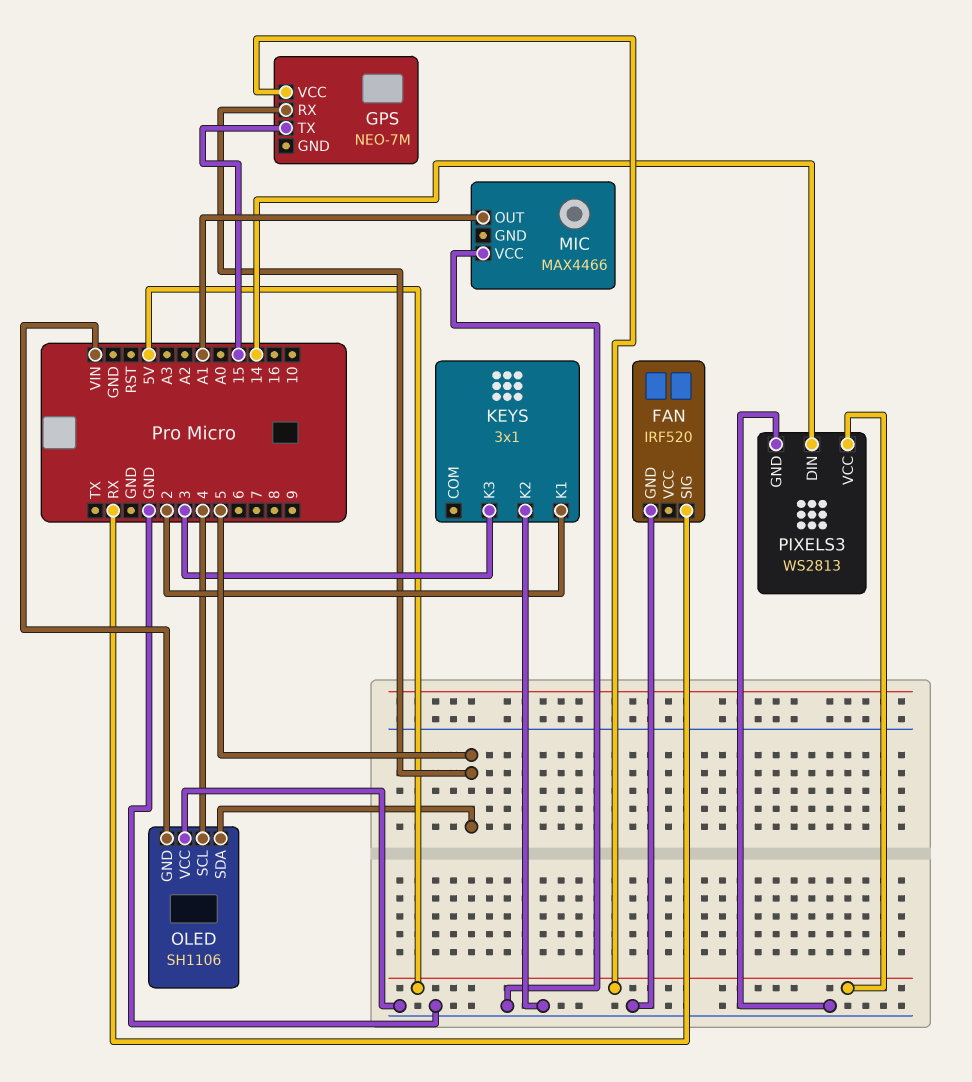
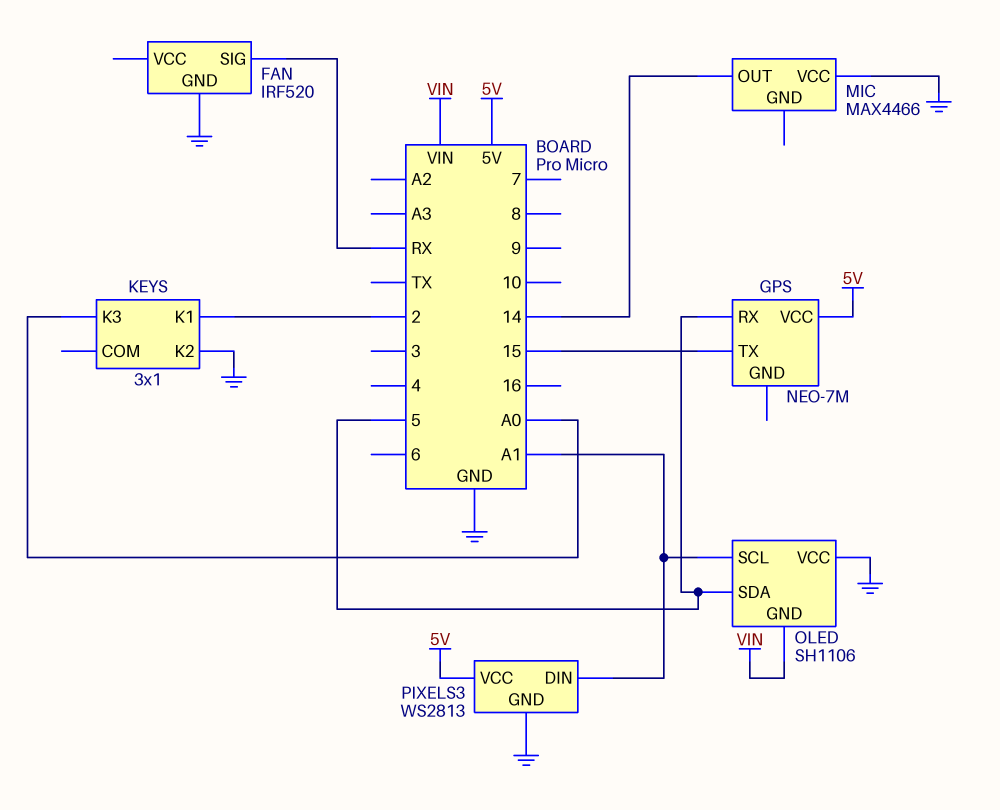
KEYS pin K3: 3 -> A0
MIC pin OUT: A1 -> 14
OLED pin SCL: 4 -> A1
PIXELS3 pin DIN: 14 -> A1

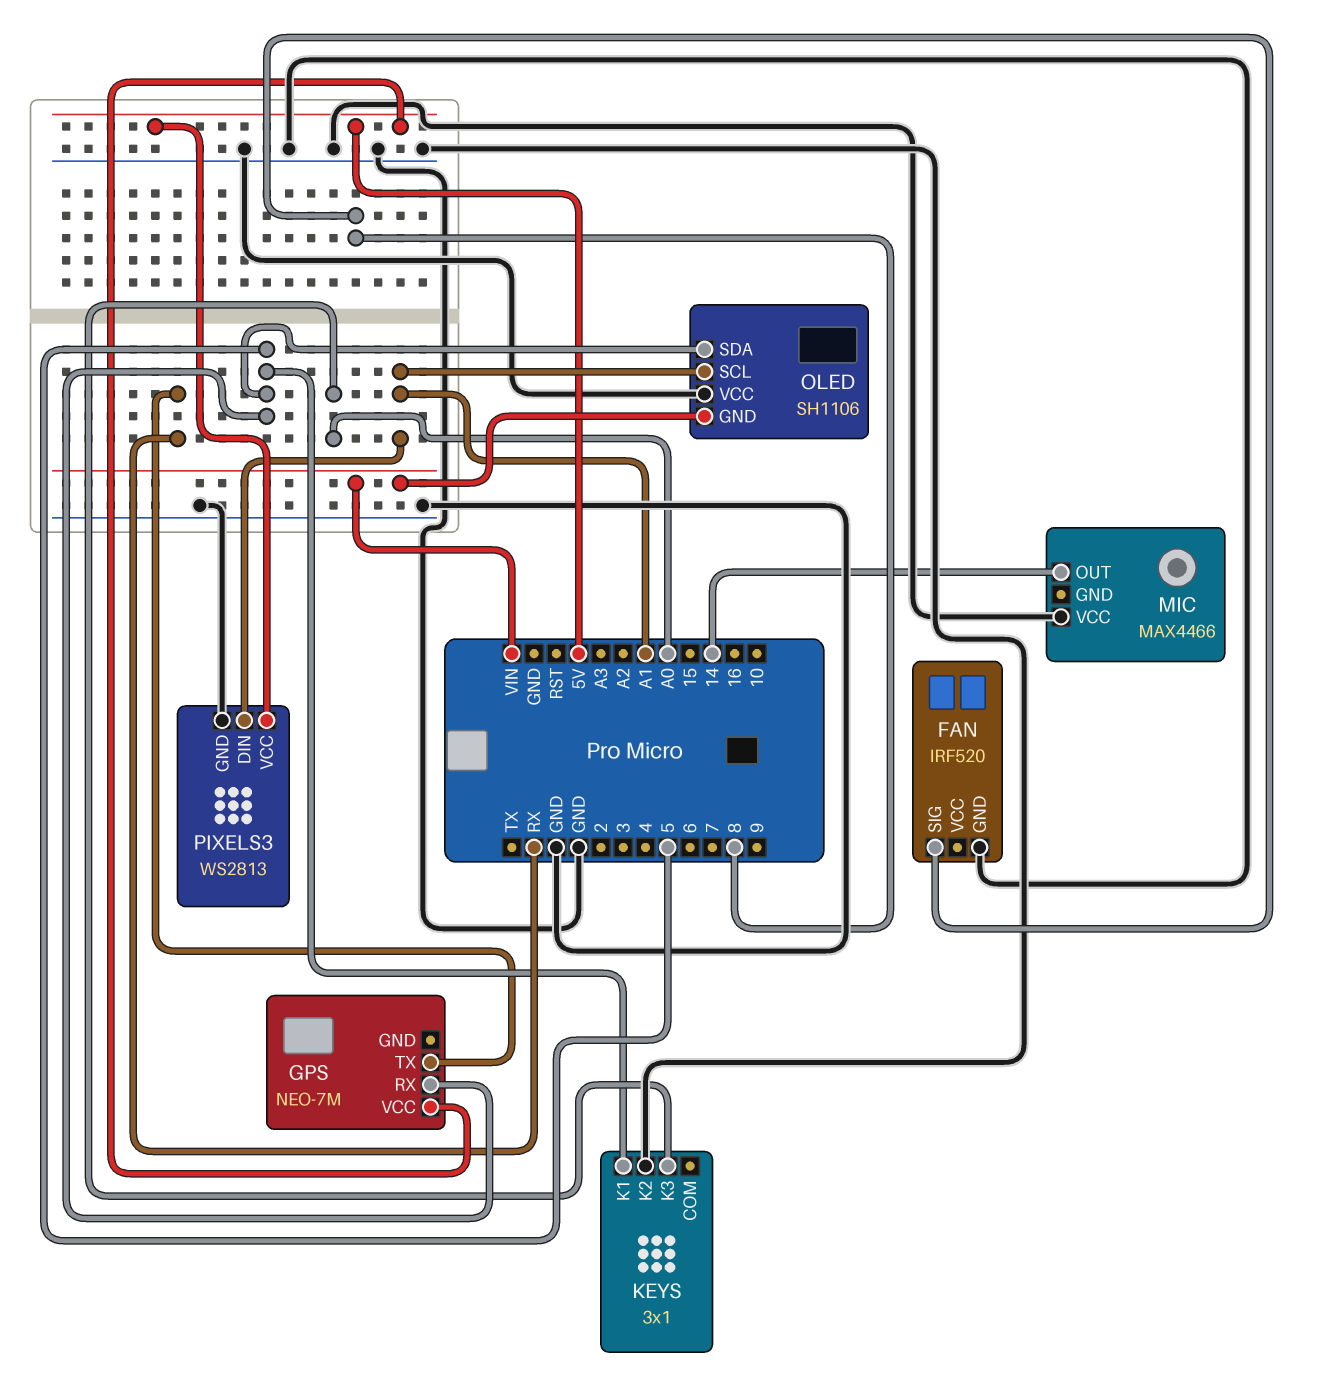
FAN pin SIG: RX -> 8
GPS pin TX: 15 -> RX
KEYS pin K1: 2 -> 5

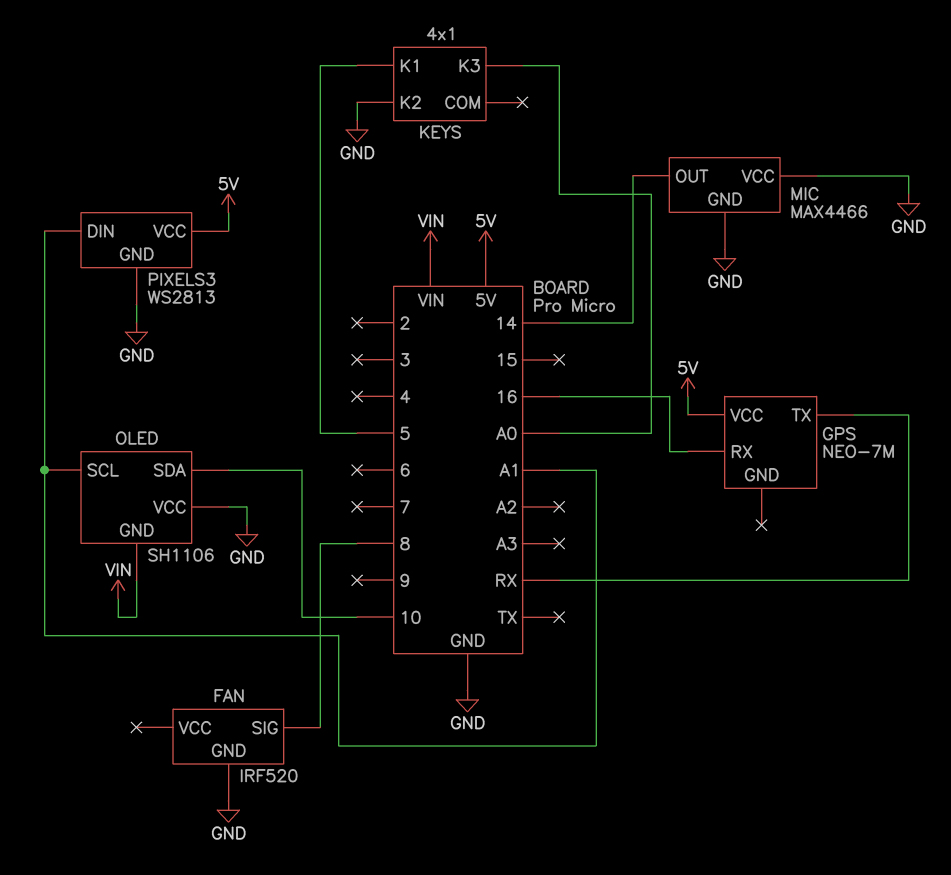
GPS pin RX: 5 -> 16
KEYS: 3x1 -> 4x1
MIC pin GND: none -> GND
OLED pin SDA: 5 -> 10

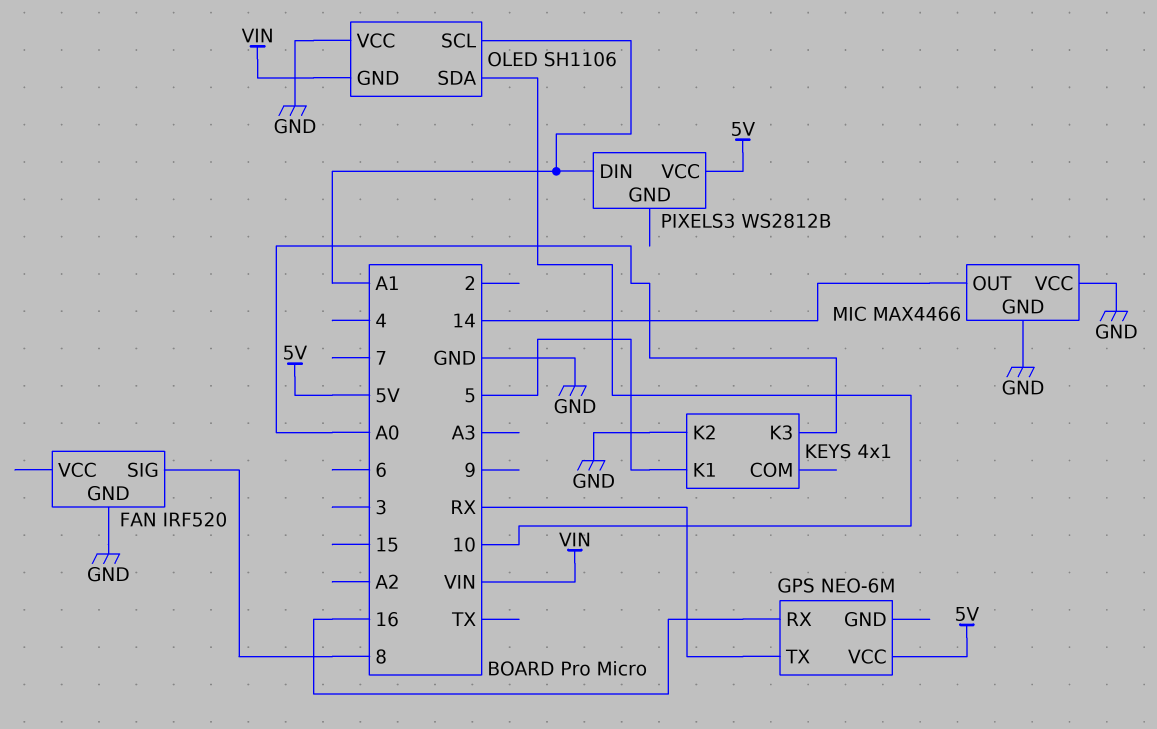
GPS: NEO-7M -> NEO-6M
PIXELS3: WS2813 -> WS2812B
PIXELS3 pin GND: GND -> none

